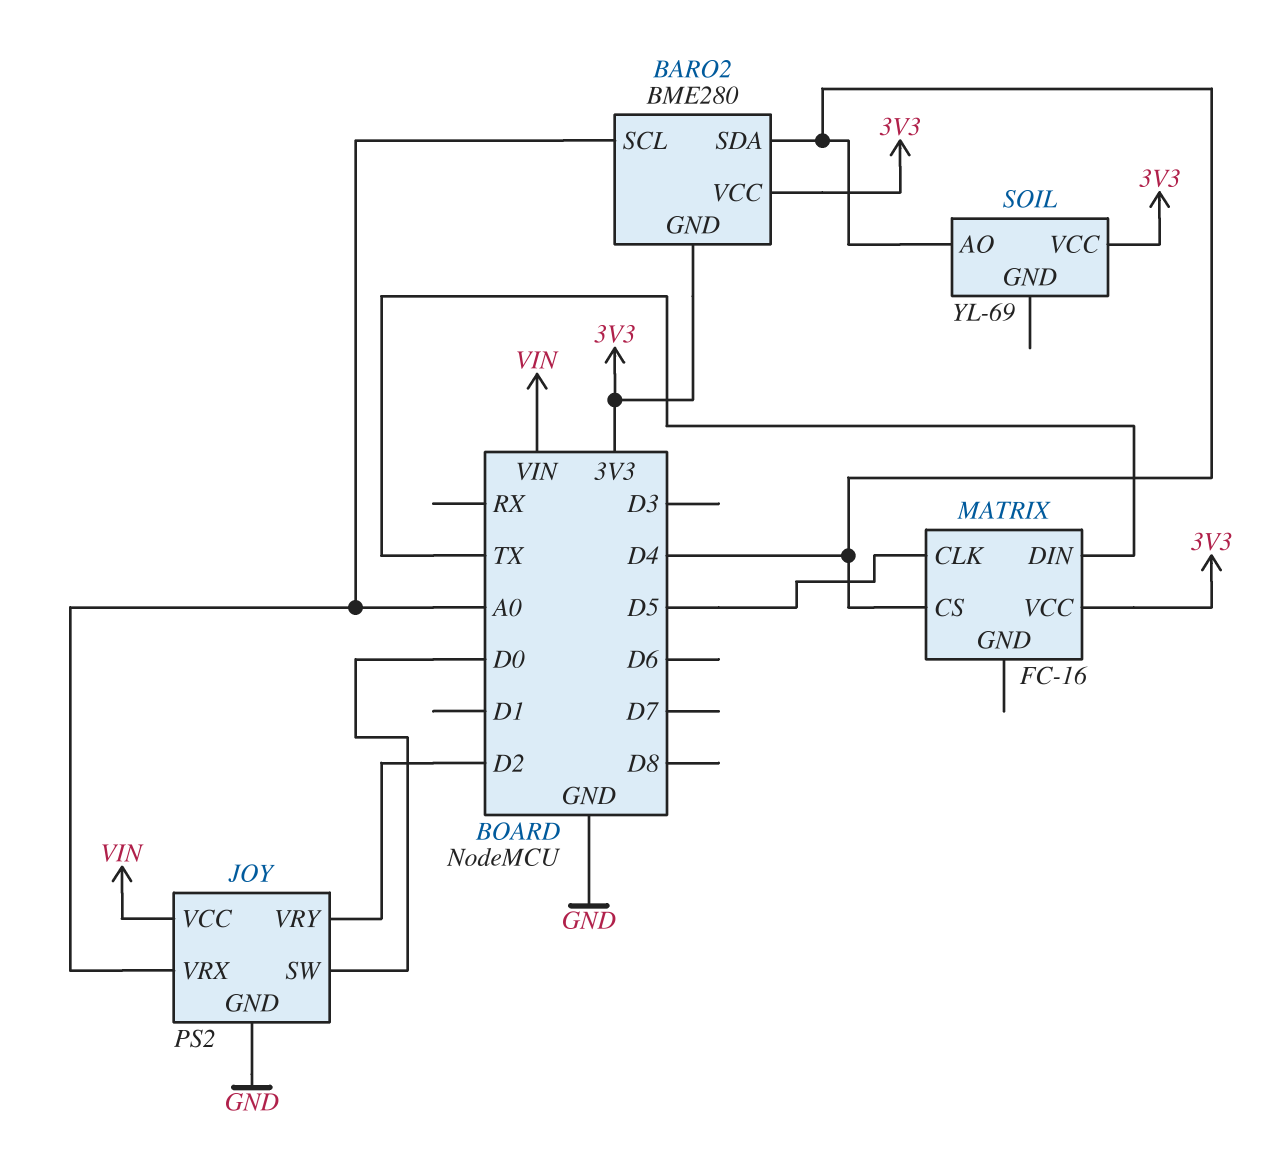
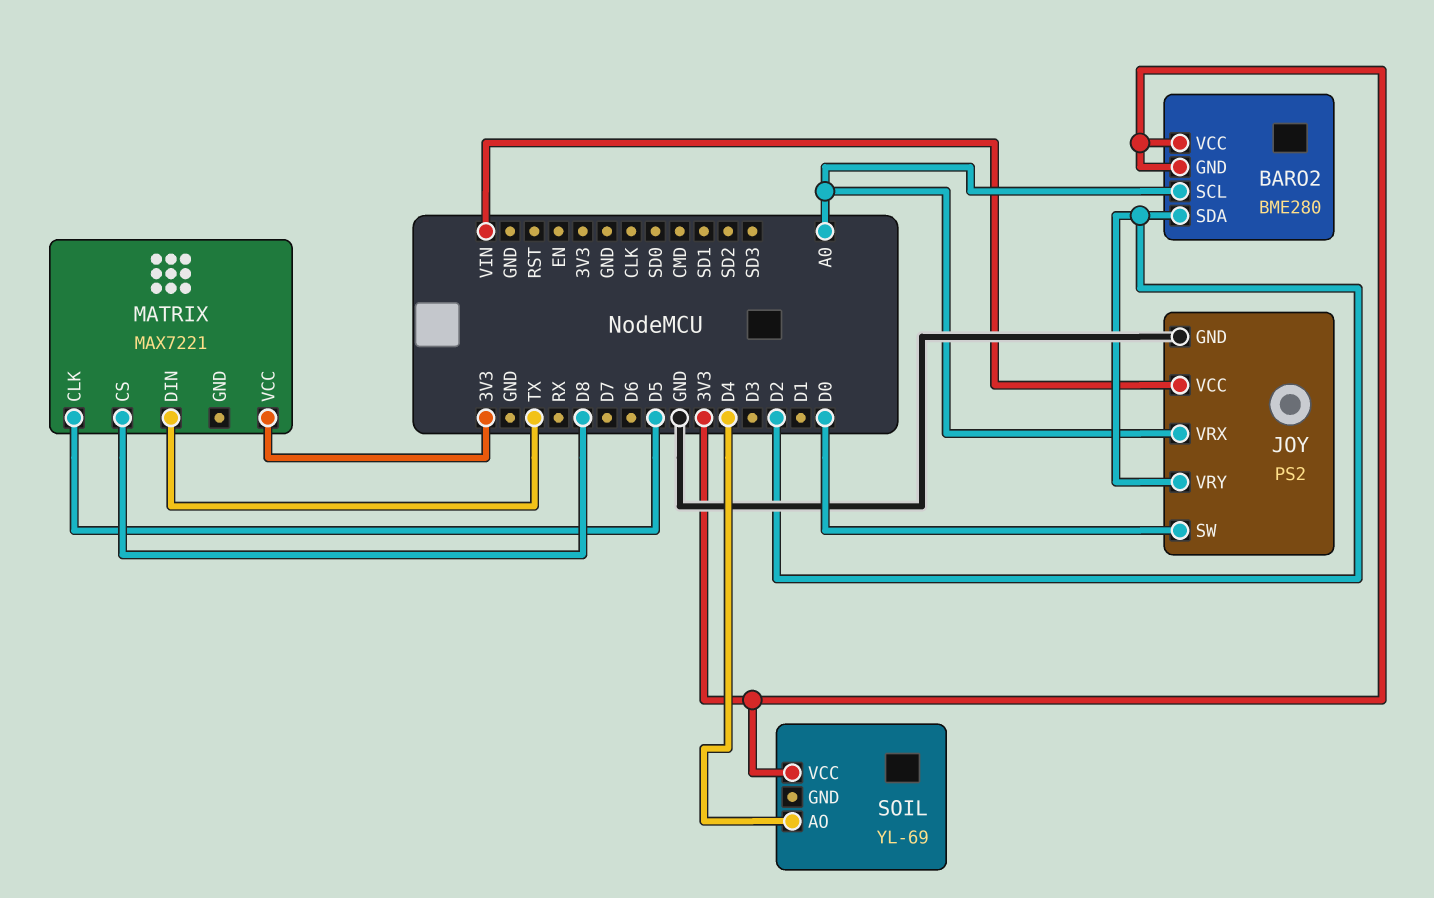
BARO2 pin SDA: D4 -> D2
MATRIX: FC-16 -> MAX7221
MATRIX pin CS: D4 -> D8

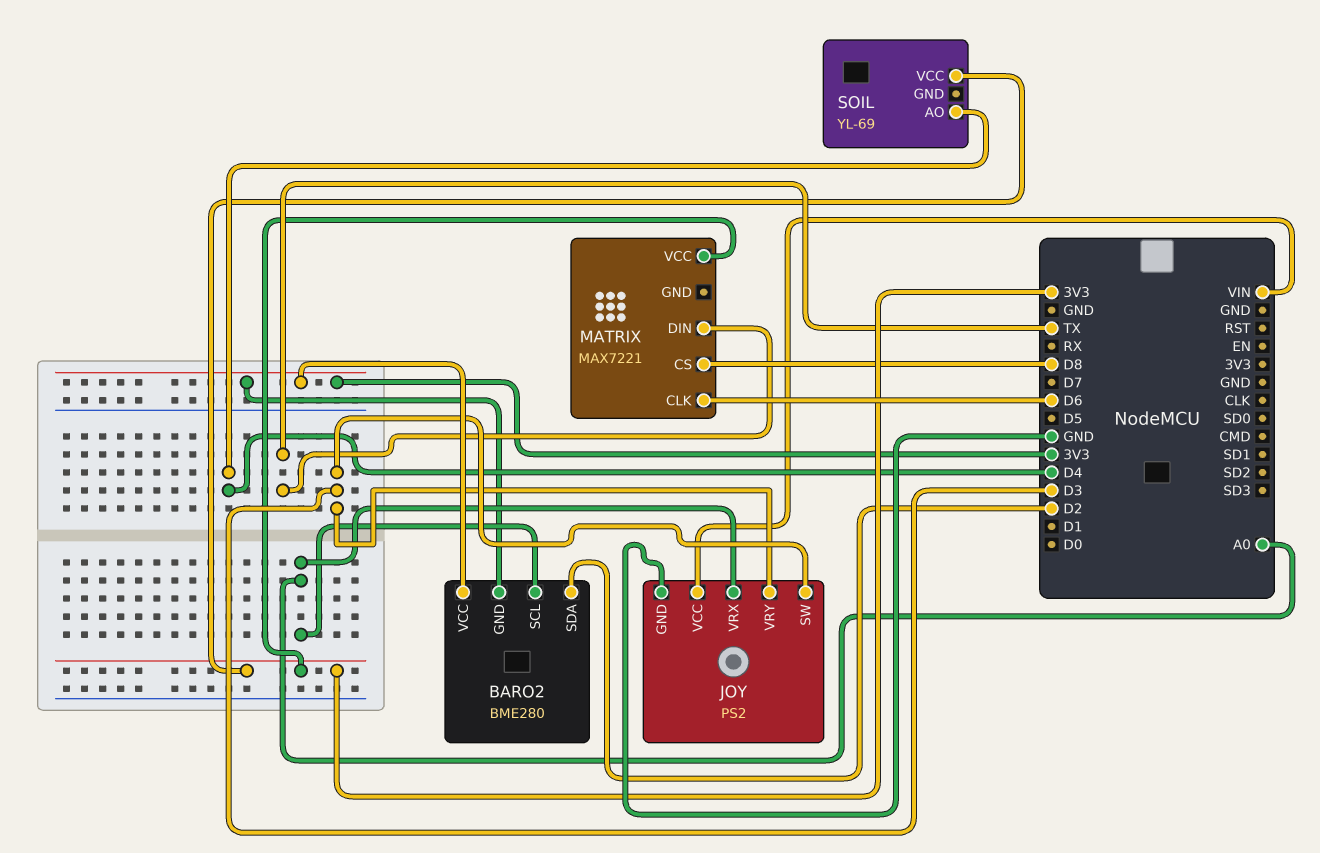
JOY pin SW: D0 -> D3
JOY pin VRY: D2 -> D3
MATRIX pin CLK: D5 -> D6

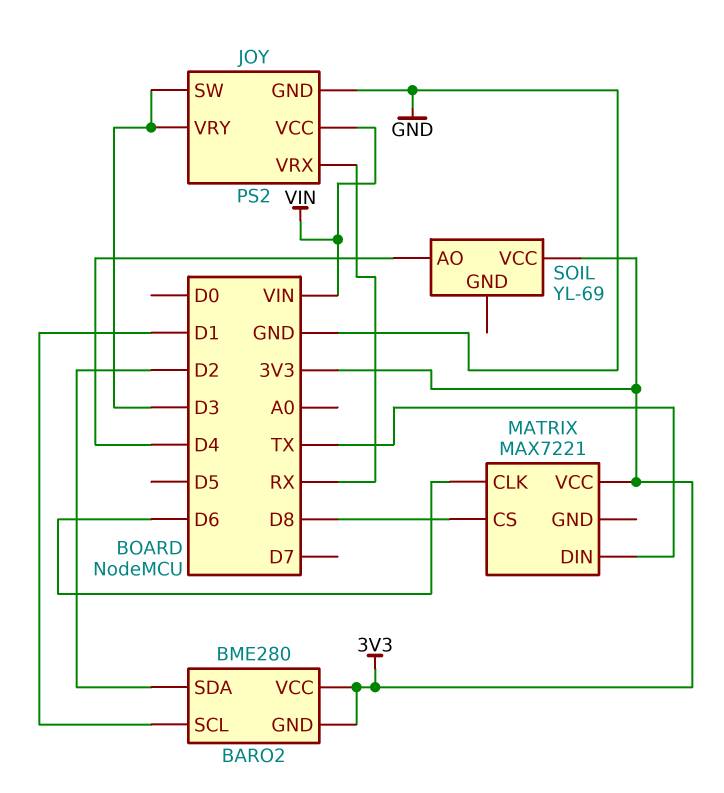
BARO2 pin SCL: A0 -> D1
JOY pin VRX: A0 -> RX

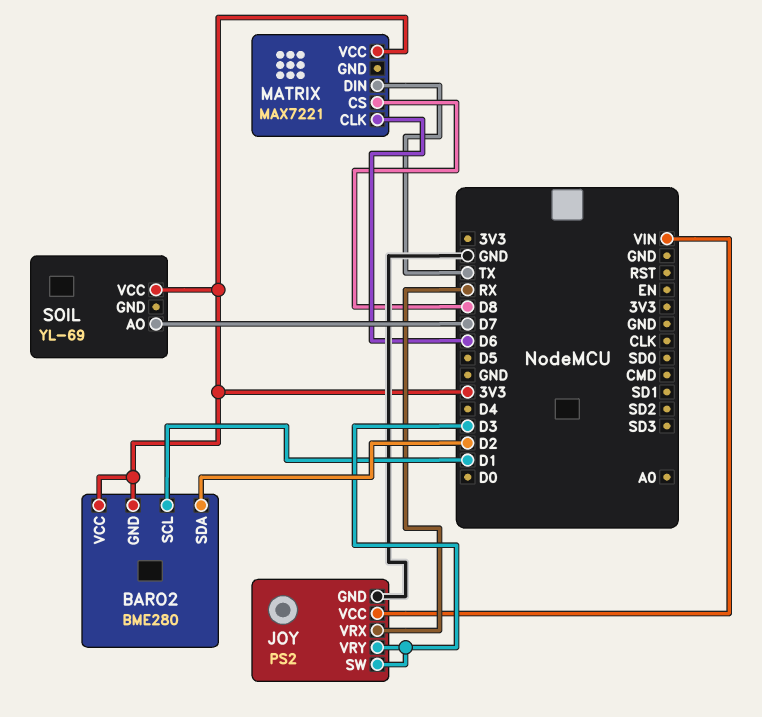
SOIL pin AO: D4 -> D7

